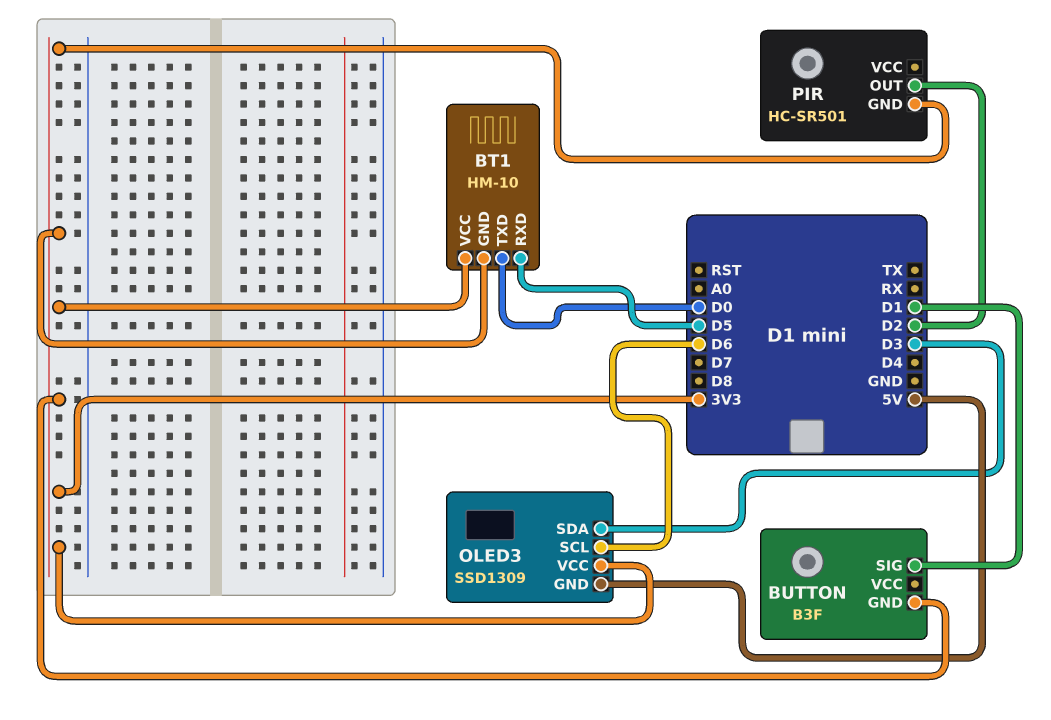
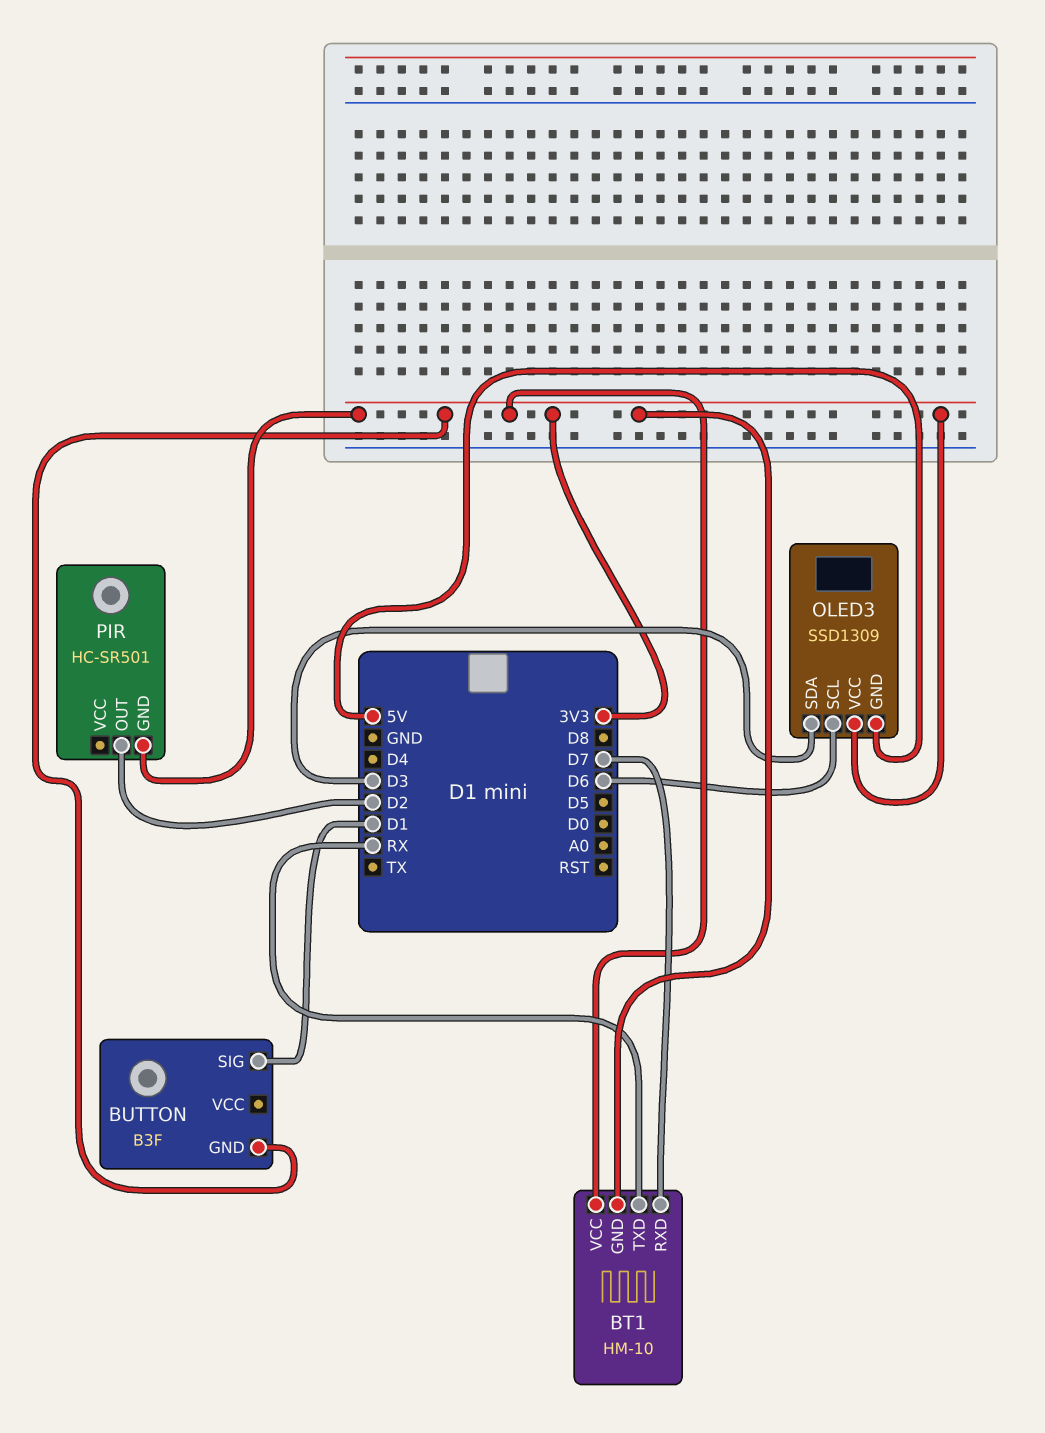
BT1 pin RXD: D5 -> D7
BT1 pin TXD: D0 -> RX

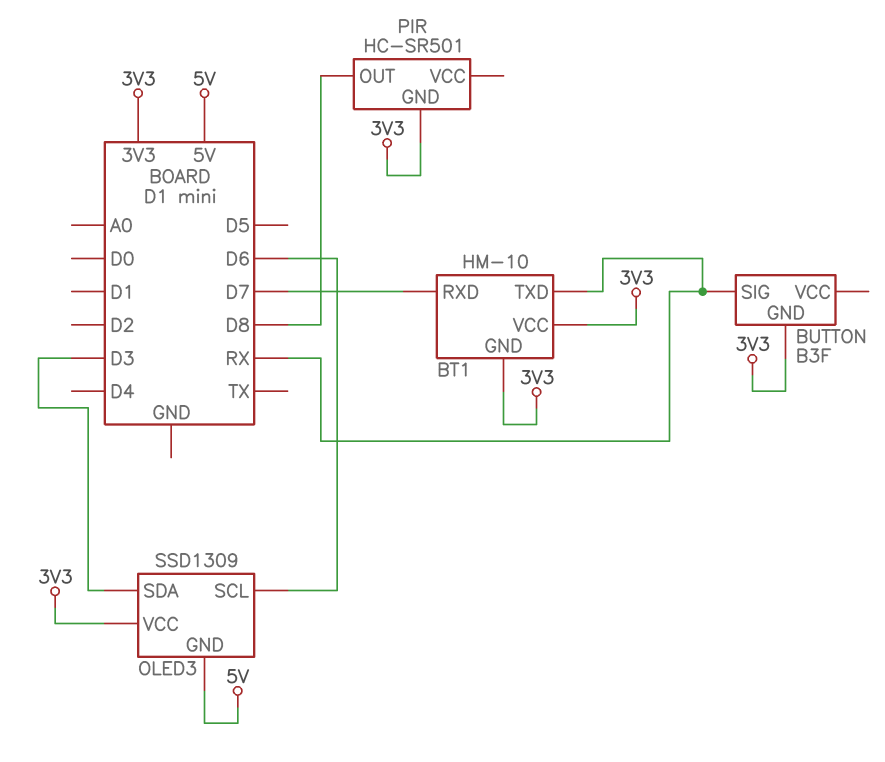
BUTTON pin SIG: D1 -> RX
PIR pin OUT: D2 -> D8

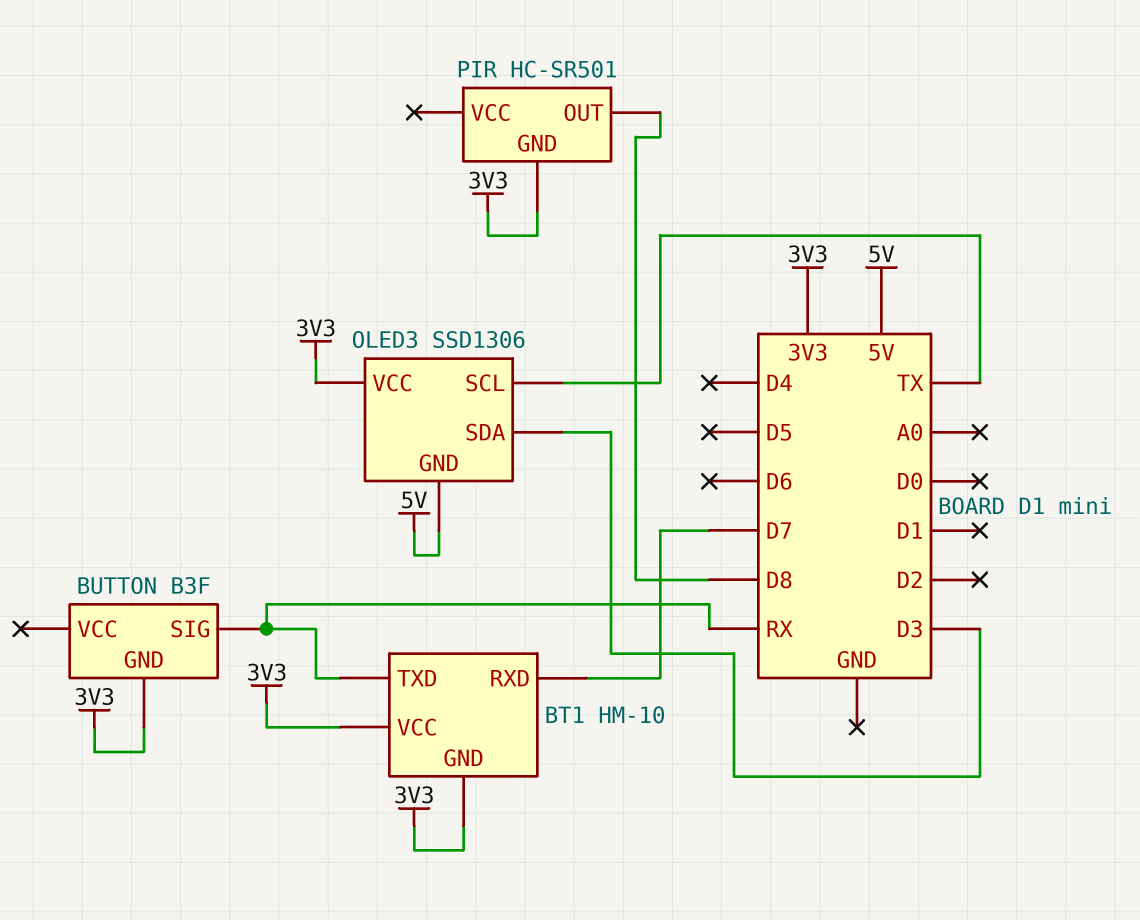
OLED3: SSD1309 -> SSD1306
OLED3 pin SCL: D6 -> TX

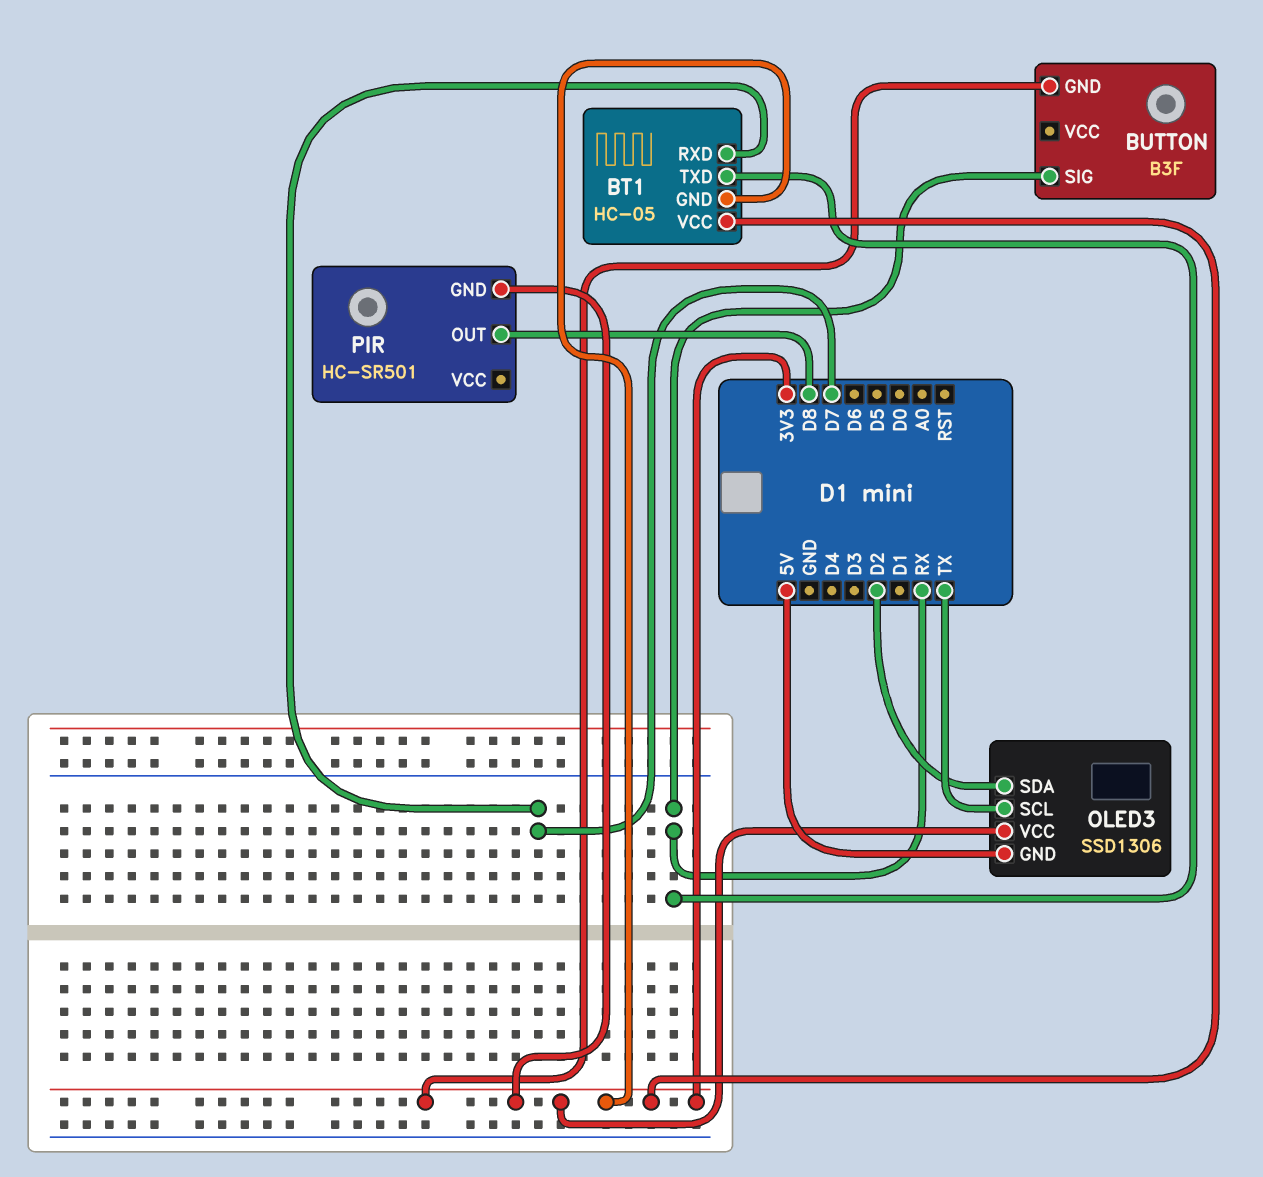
BT1: HM-10 -> HC-05
OLED3 pin SDA: D3 -> D2

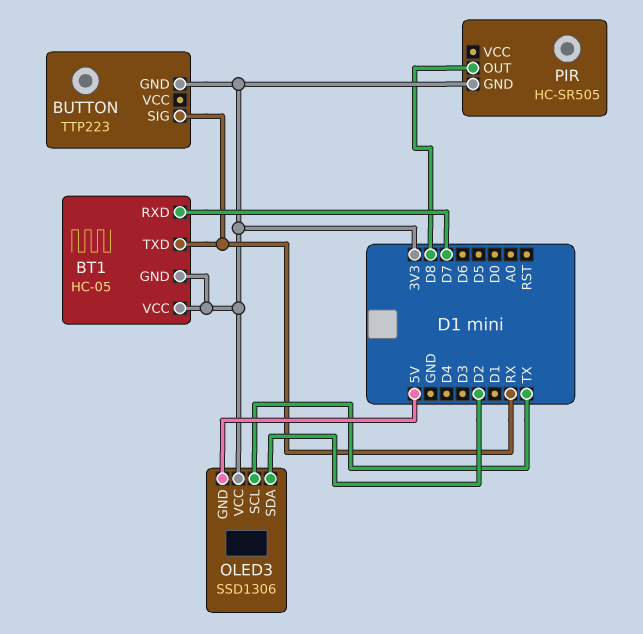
BUTTON: B3F -> TTP223
PIR: HC-SR501 -> HC-SR505

